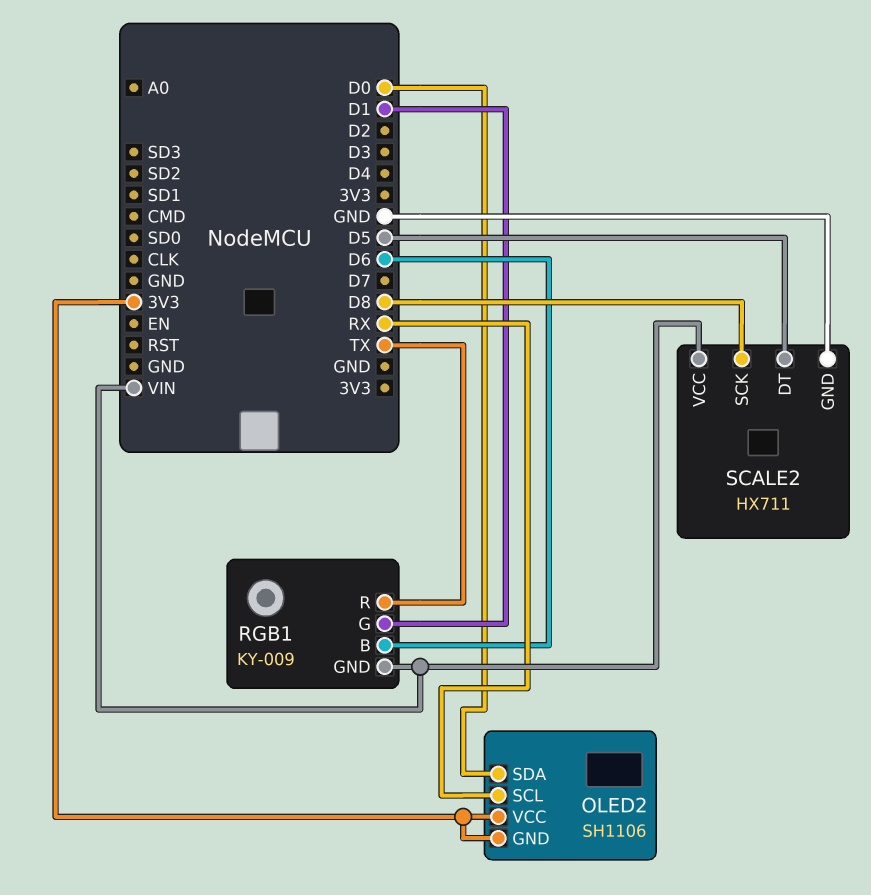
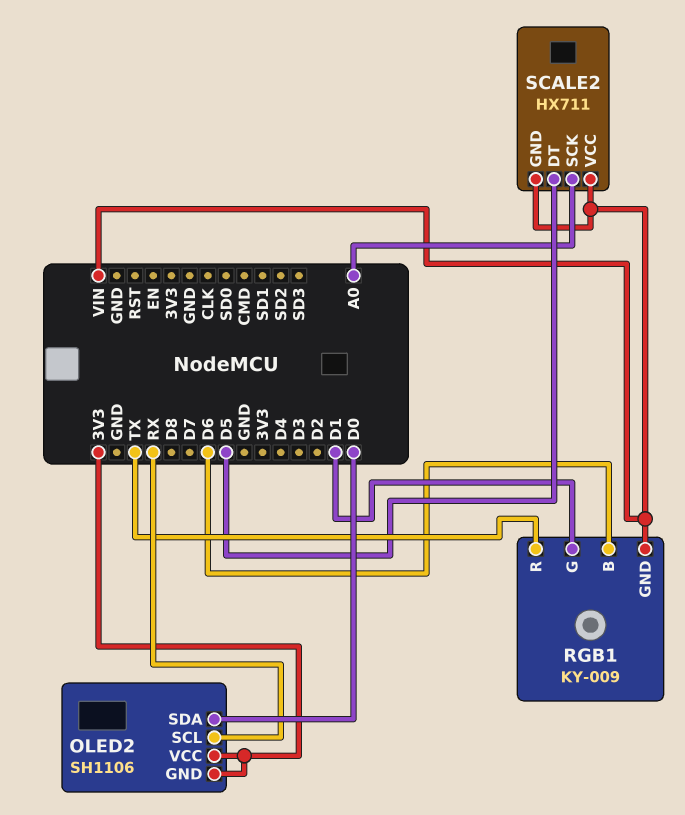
SCALE2 pin GND: GND -> VIN
SCALE2 pin SCK: D8 -> A0

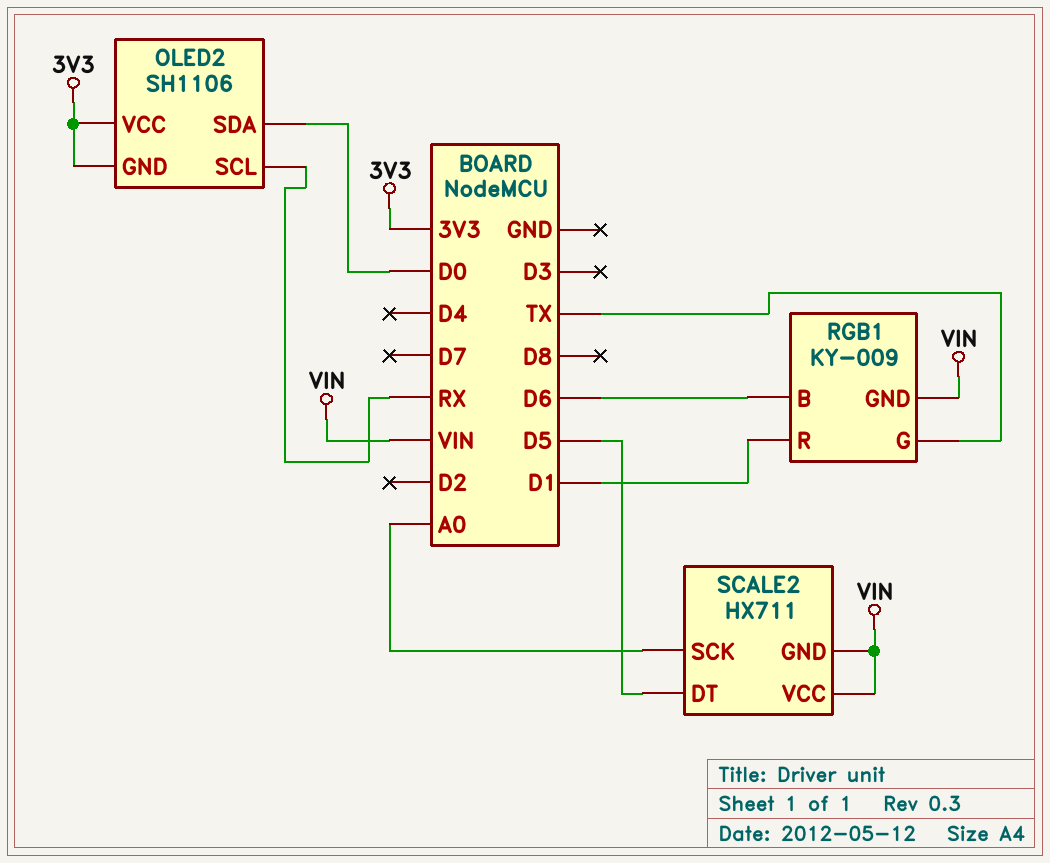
RGB1 pin G: D1 -> TX
RGB1 pin R: TX -> D1

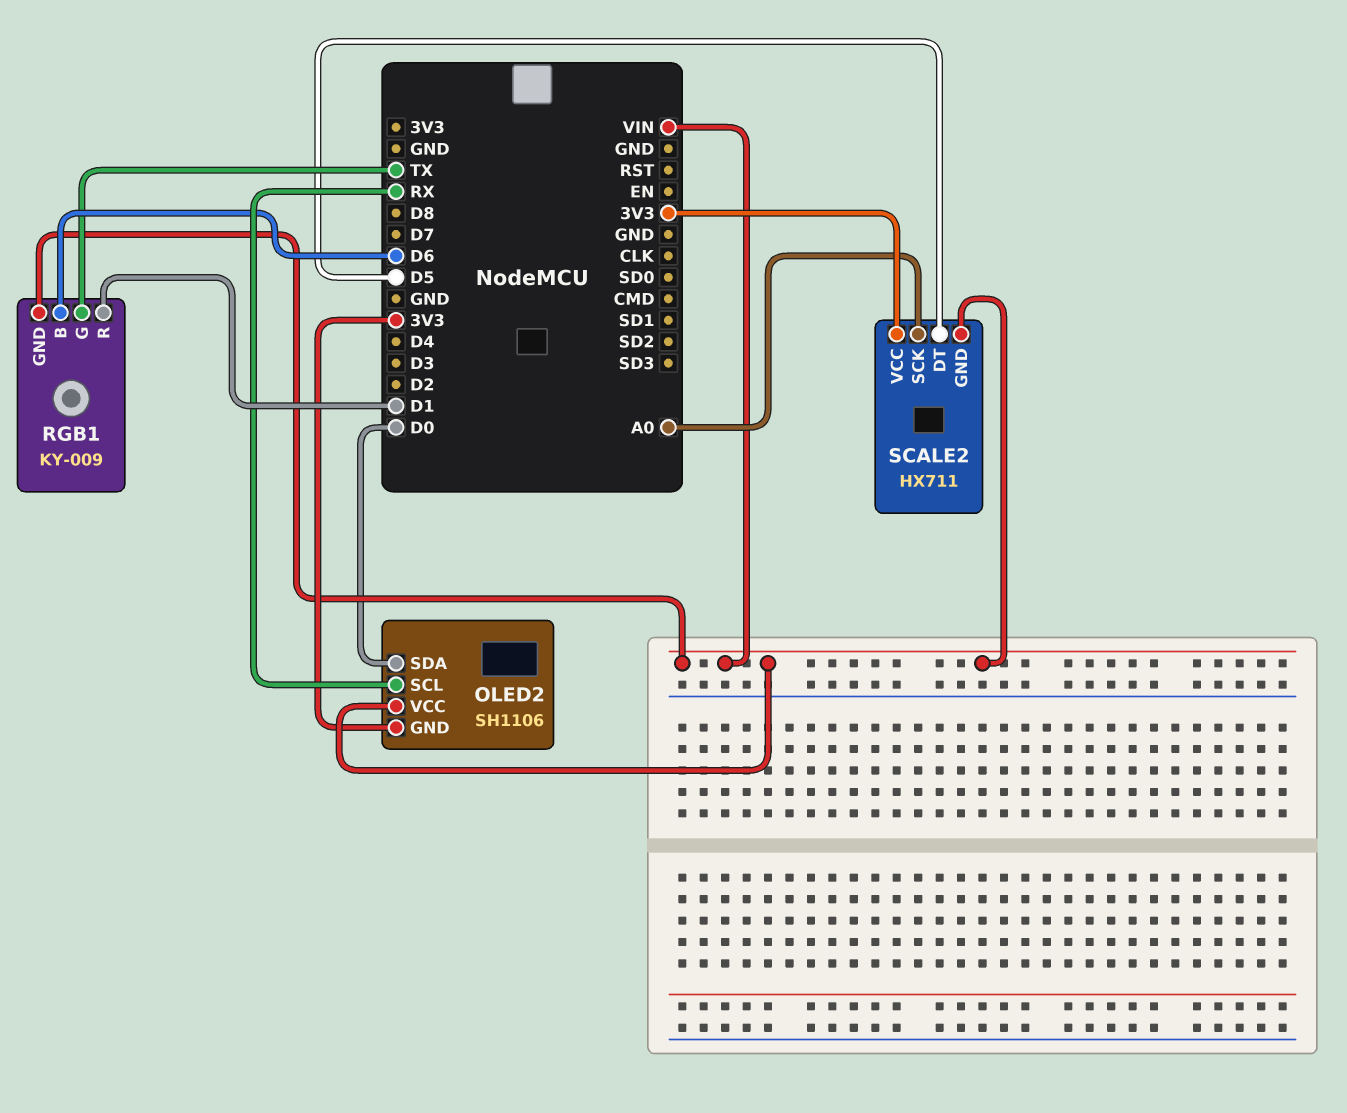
OLED2 pin VCC: 3V3 -> VIN
SCALE2 pin VCC: VIN -> 3V3

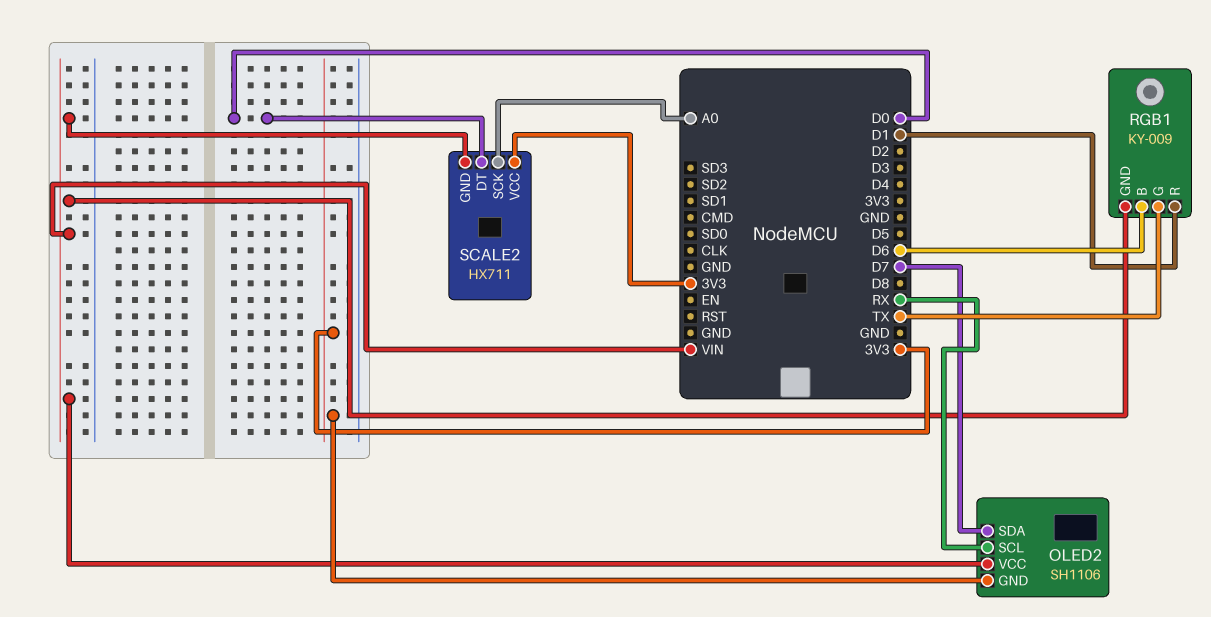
OLED2 pin SDA: D0 -> D7
SCALE2 pin DT: D5 -> D0

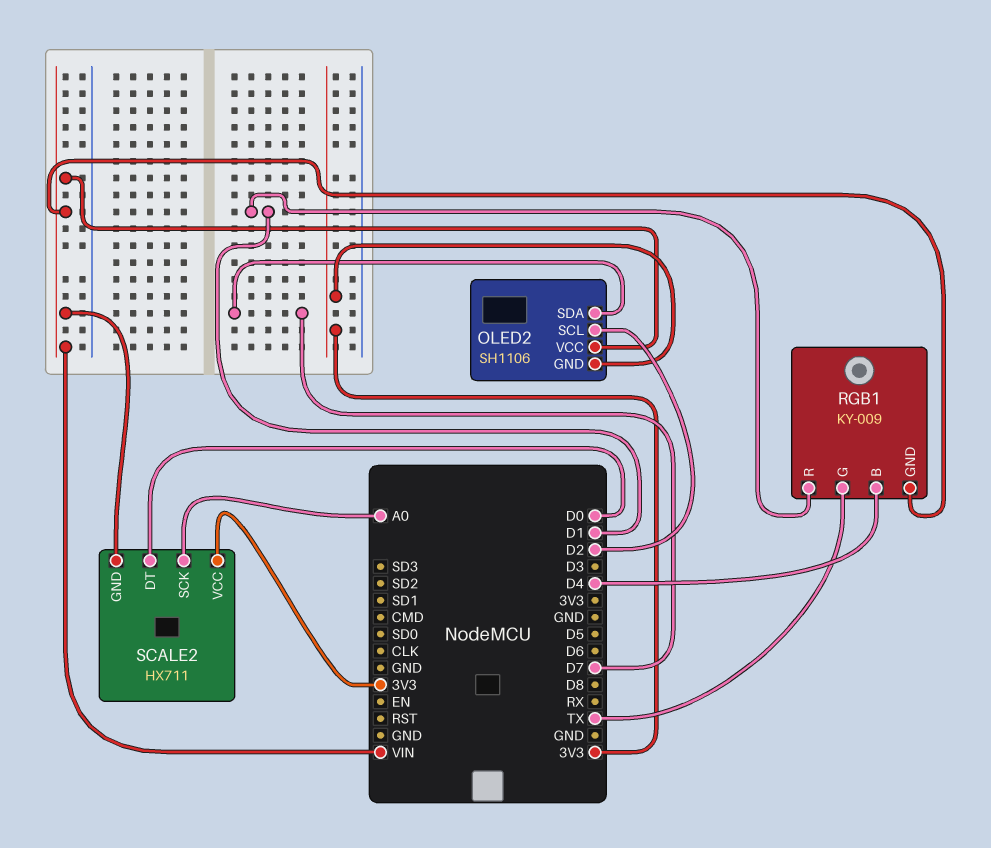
OLED2 pin SCL: RX -> D2
RGB1 pin B: D6 -> D4

